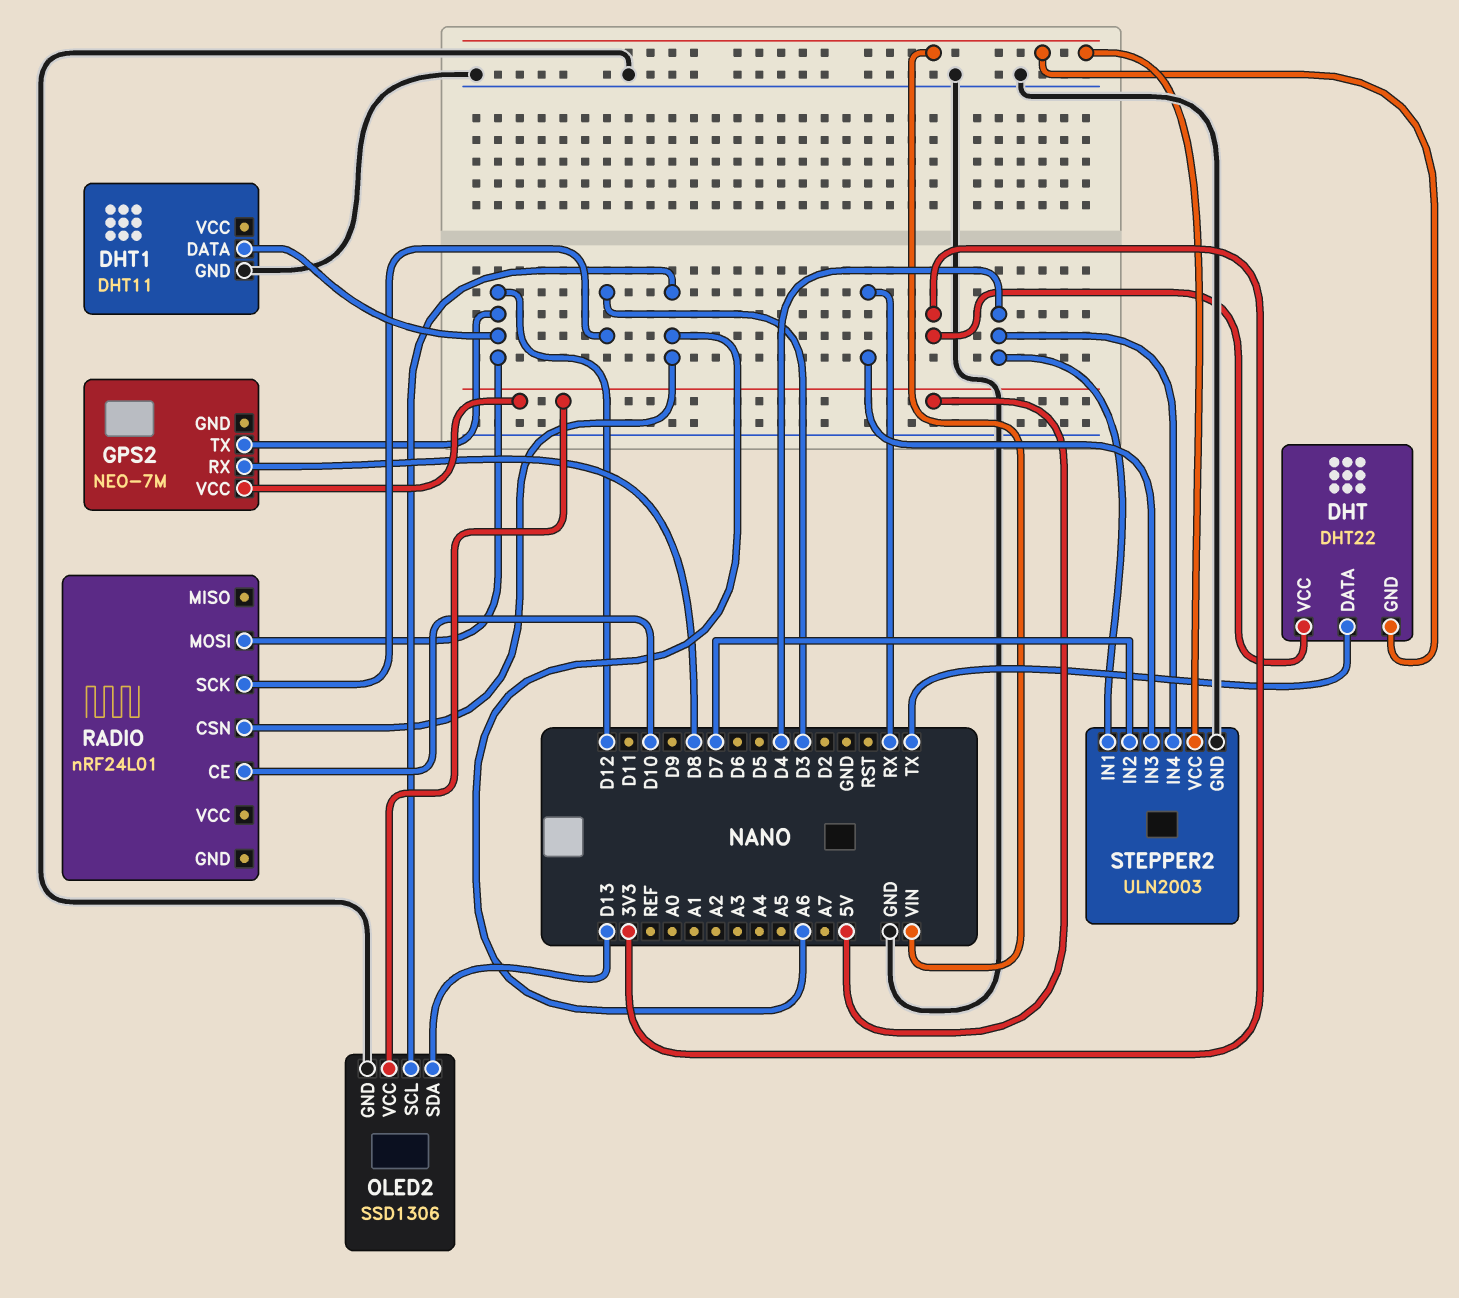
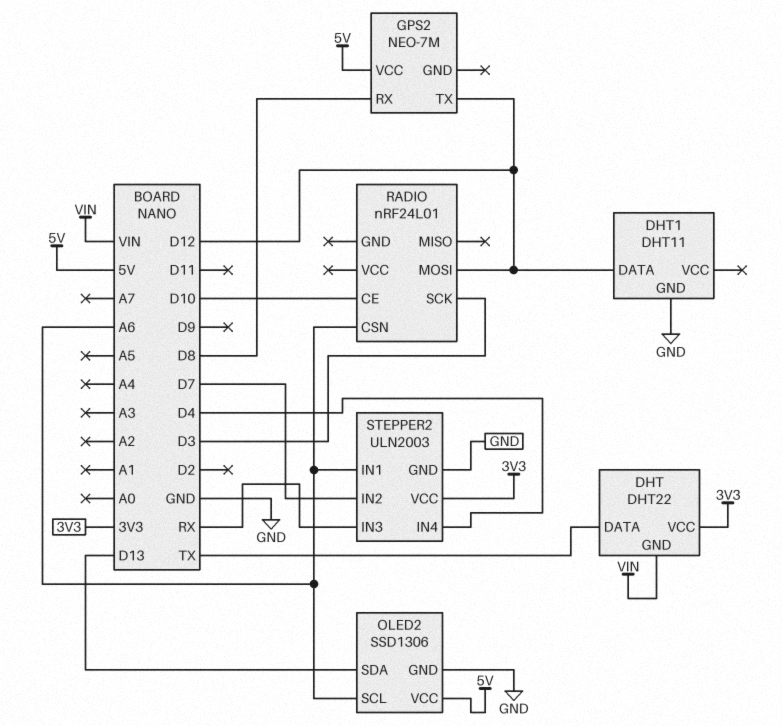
STEPPER2 pin IN1: D4 -> A6
STEPPER2 pin VCC: VIN -> 3V3

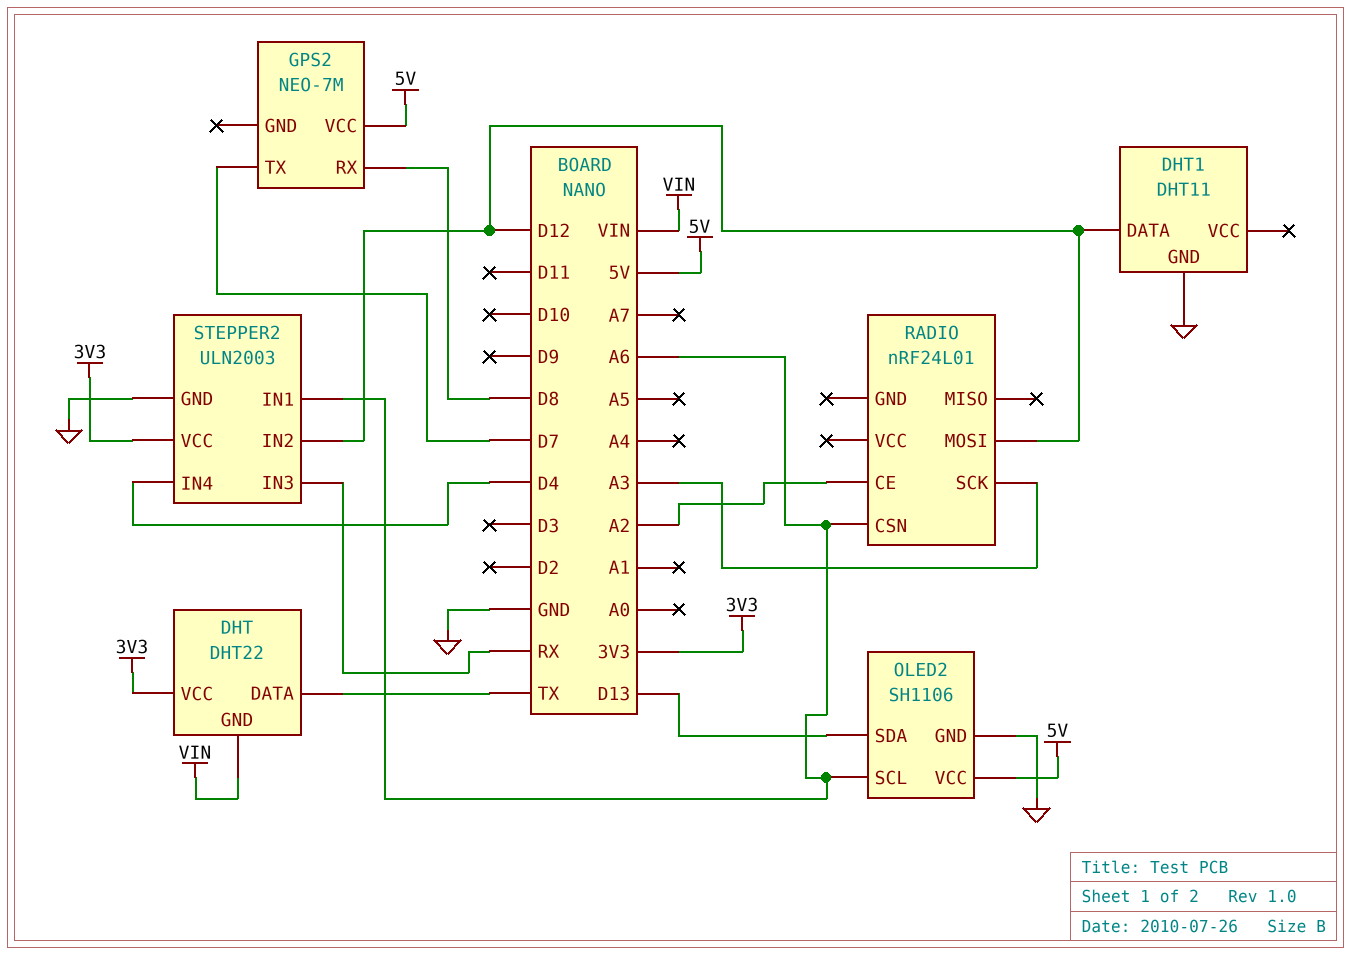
GPS2 pin TX: D12 -> D7
OLED2: SSD1306 -> SH1106
RADIO pin CE: D10 -> A2
RADIO pin SCK: D3 -> A3
STEPPER2 pin IN2: D7 -> D12

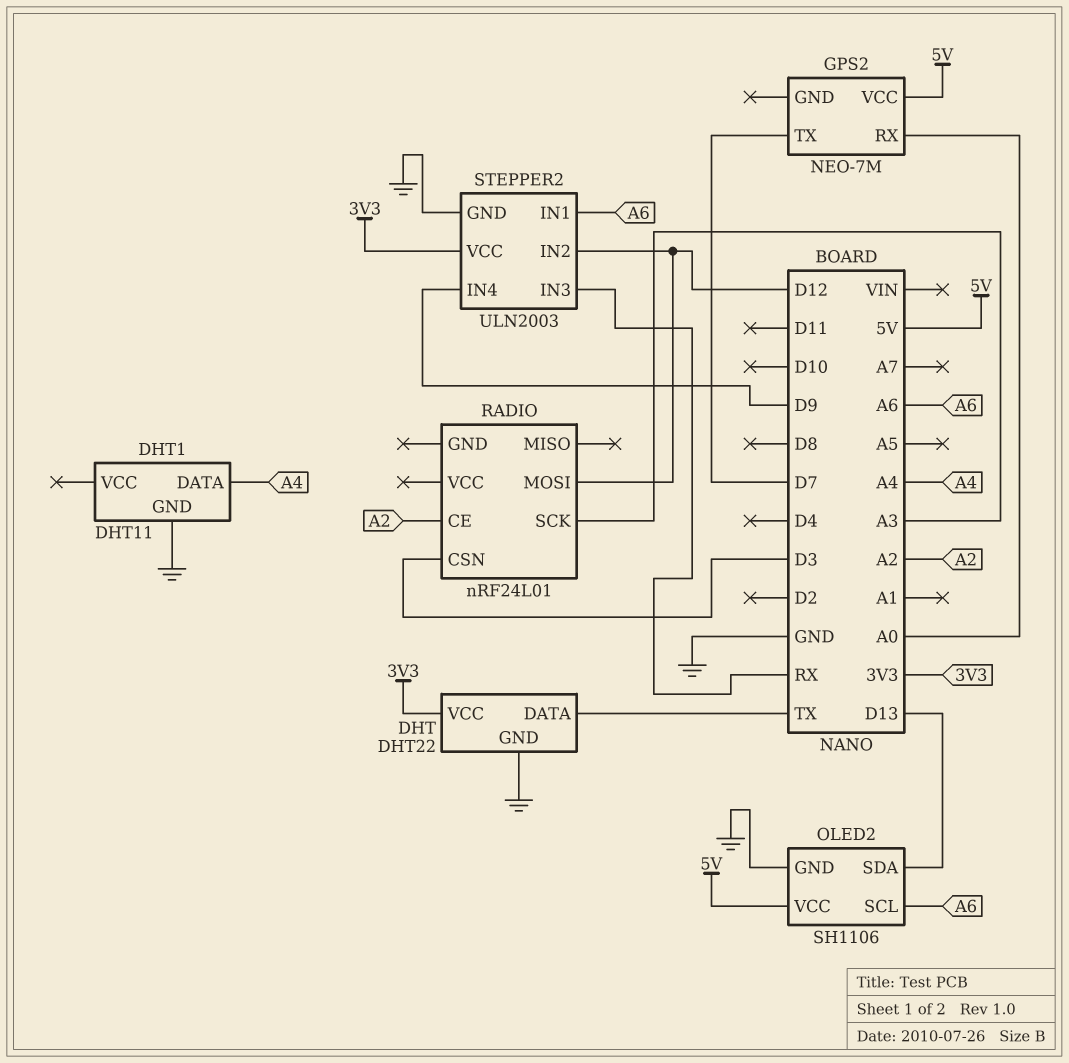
DHT pin GND: VIN -> GND
DHT1 pin DATA: D12 -> A4
GPS2 pin RX: D8 -> A0
RADIO pin CSN: A6 -> D3
STEPPER2 pin IN4: D4 -> D9

